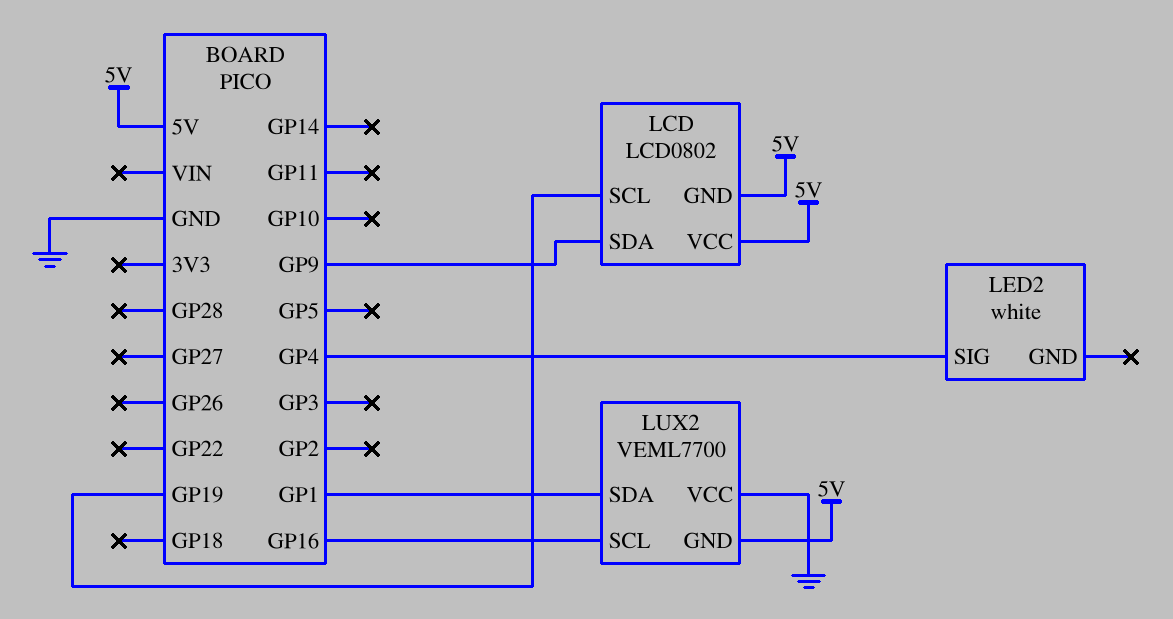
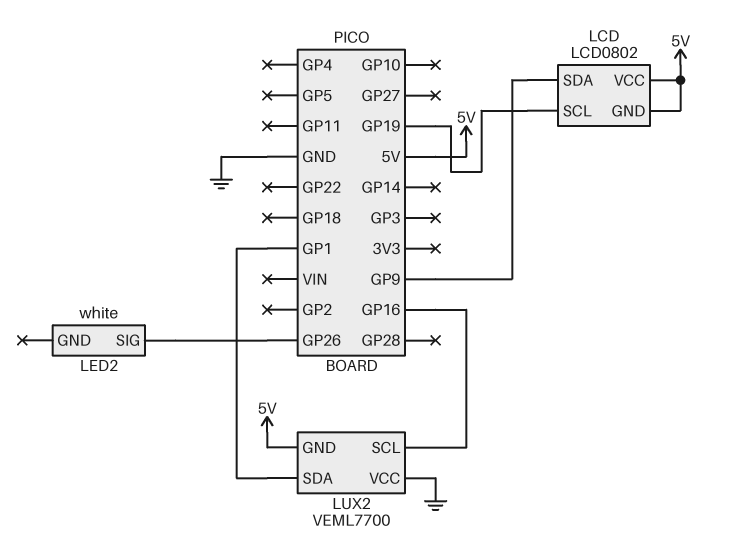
LED2 pin SIG: GP4 -> GP26

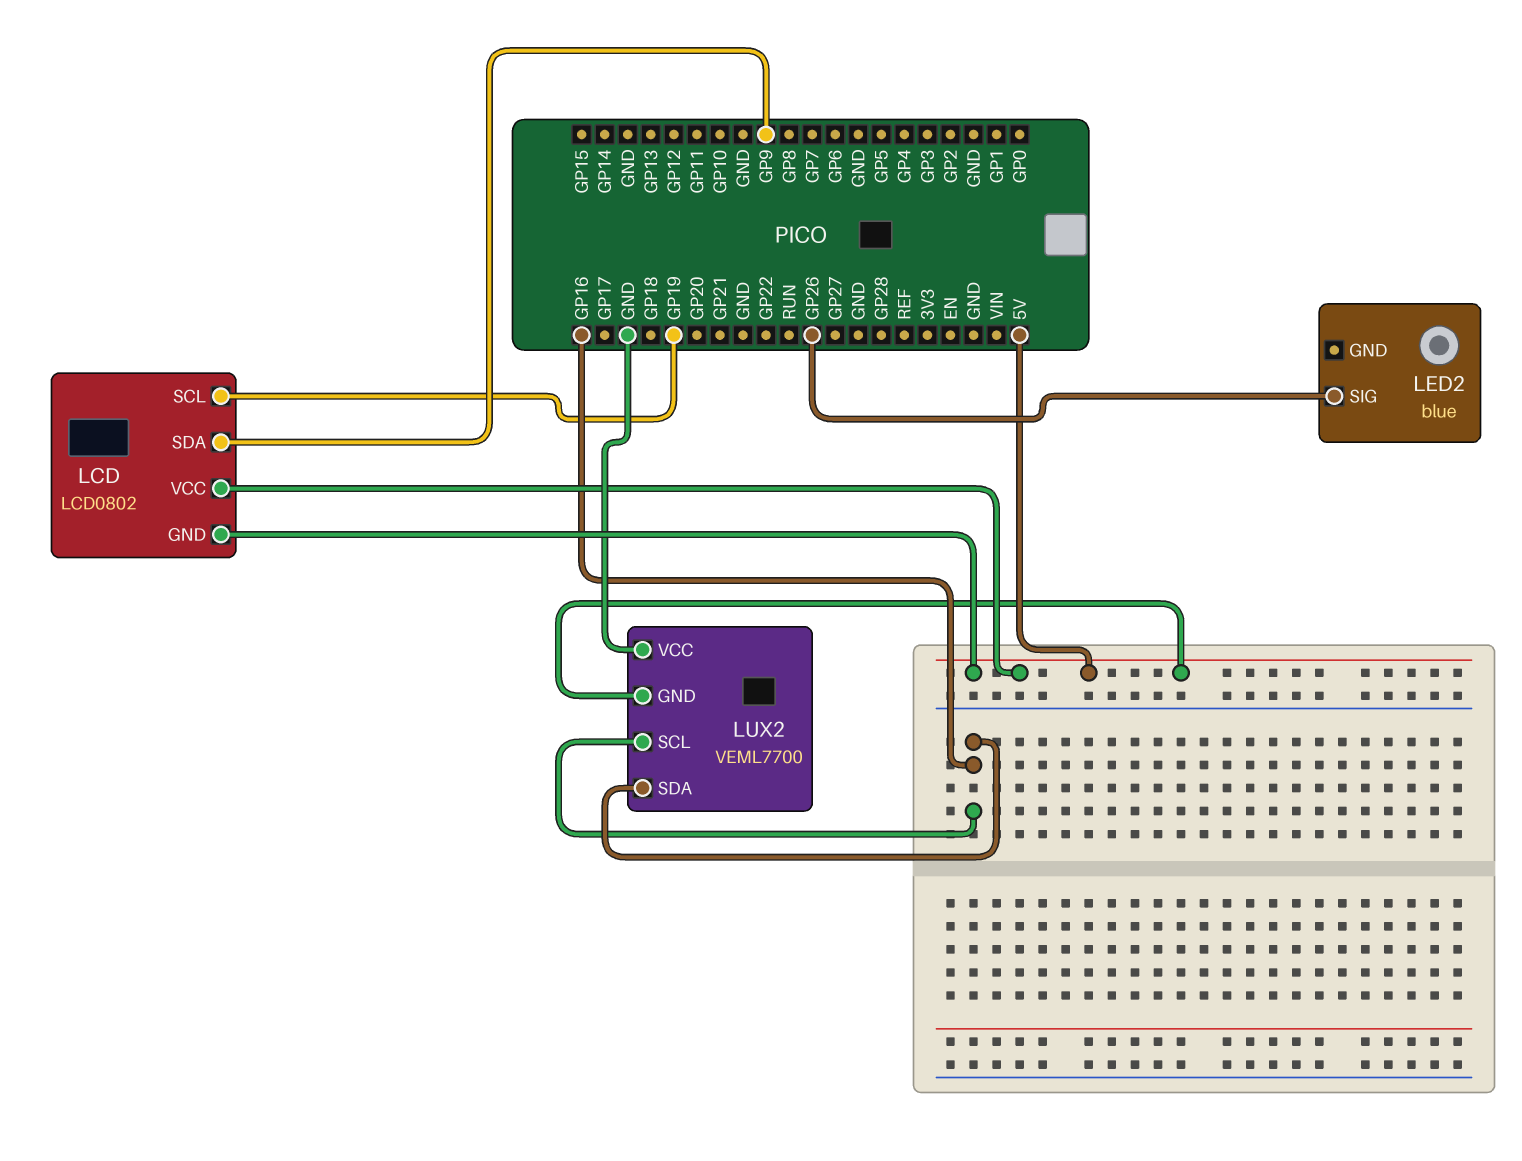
LED2: white -> blue
LUX2 pin SDA: GP1 -> GP16

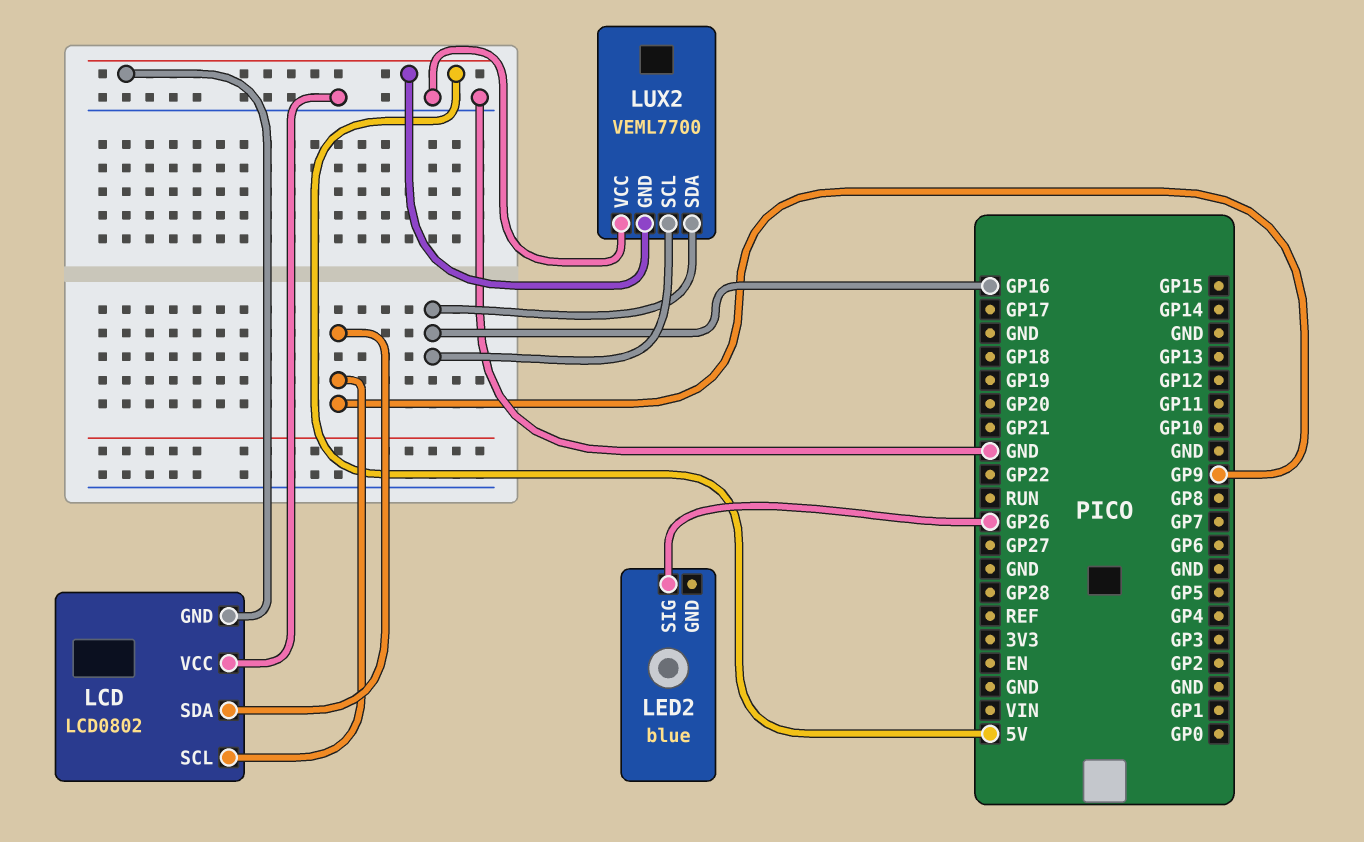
LCD pin SCL: GP19 -> GP9
LCD pin VCC: 5V -> GND

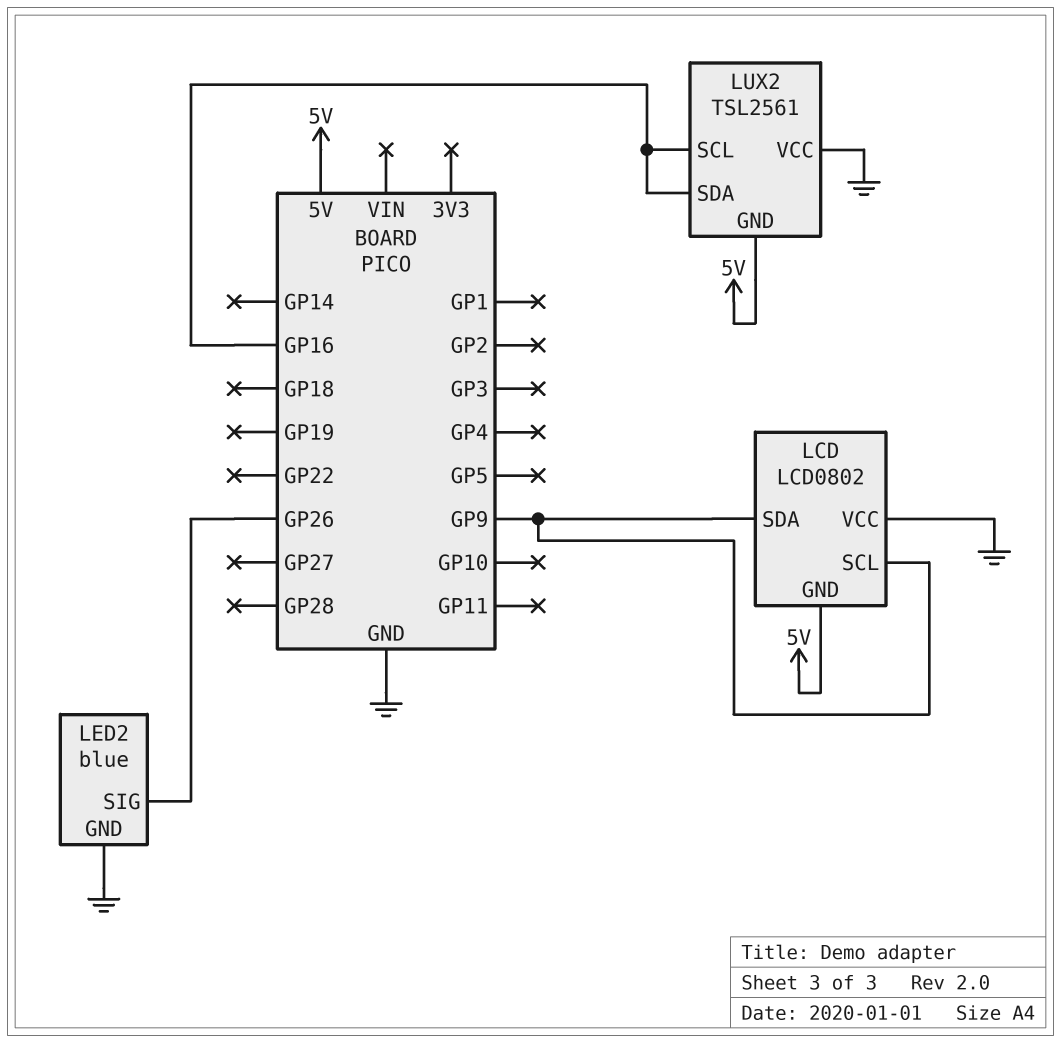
LED2 pin GND: none -> GND
LUX2: VEML7700 -> TSL2561

